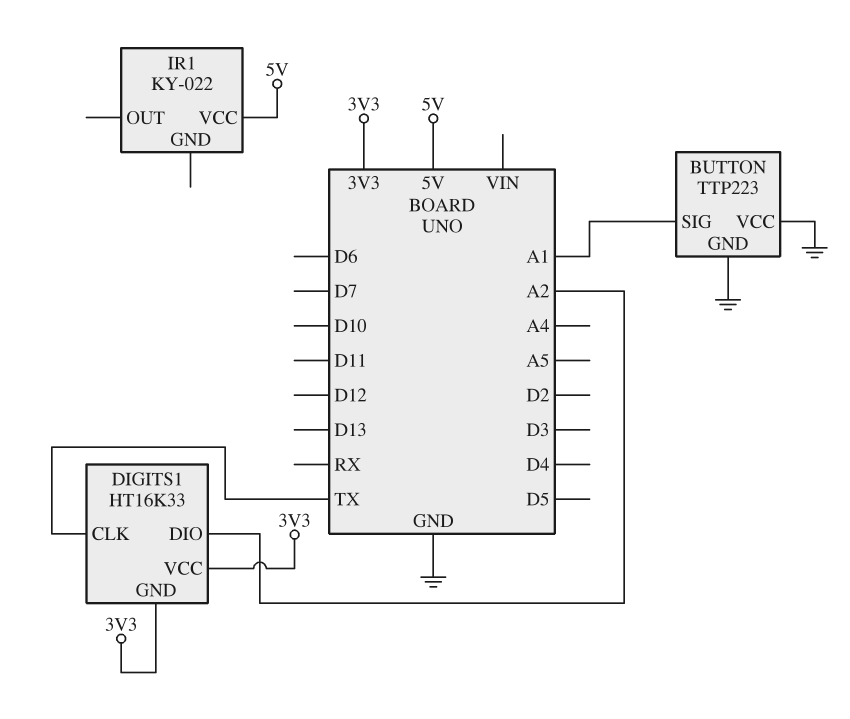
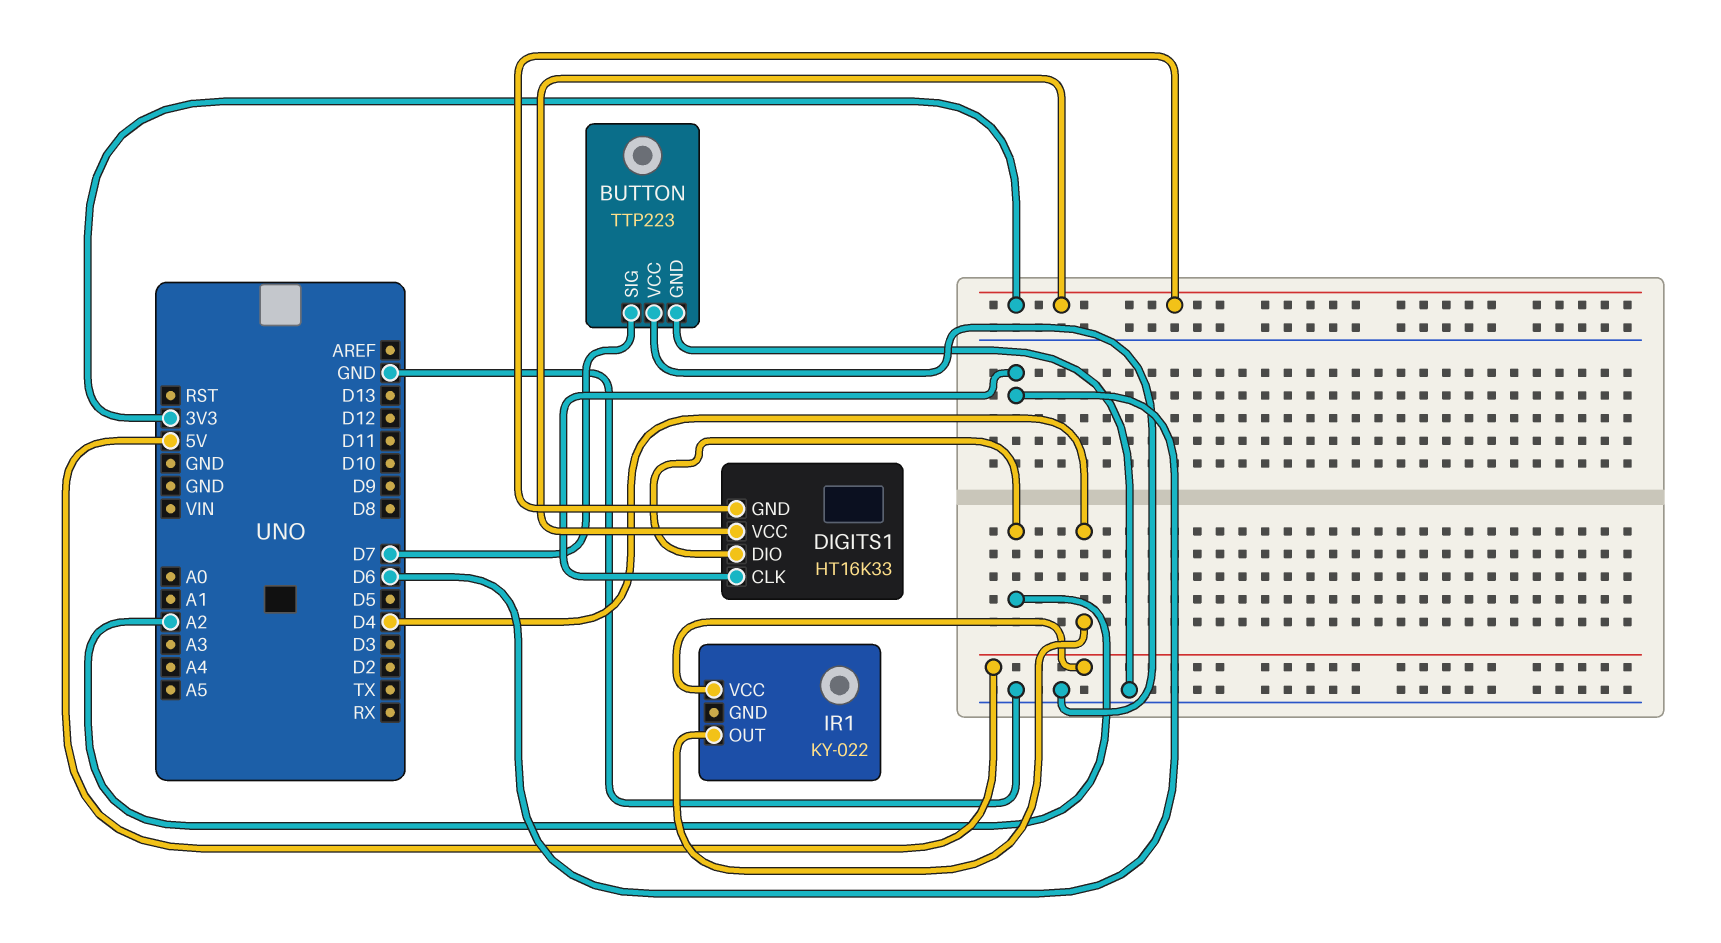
BUTTON pin SIG: A1 -> D7
DIGITS1 pin CLK: TX -> D6
IR1 pin OUT: none -> D4

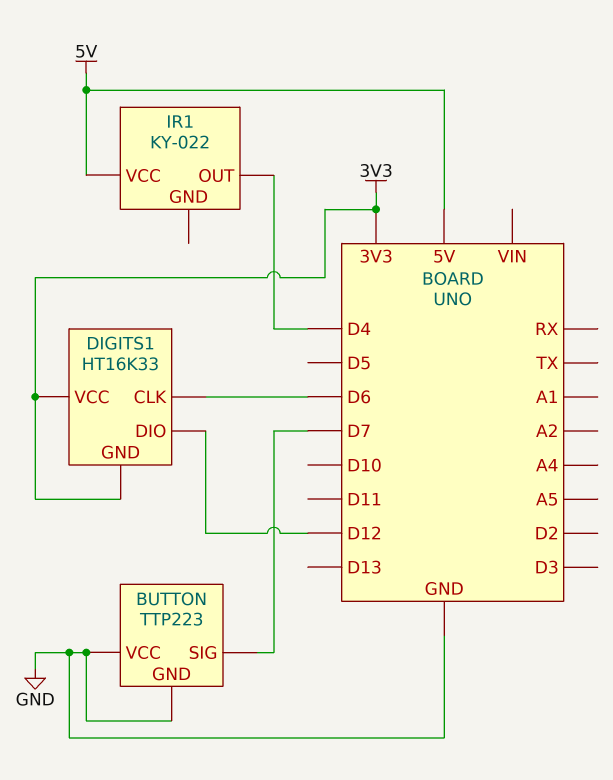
DIGITS1 pin DIO: A2 -> D12

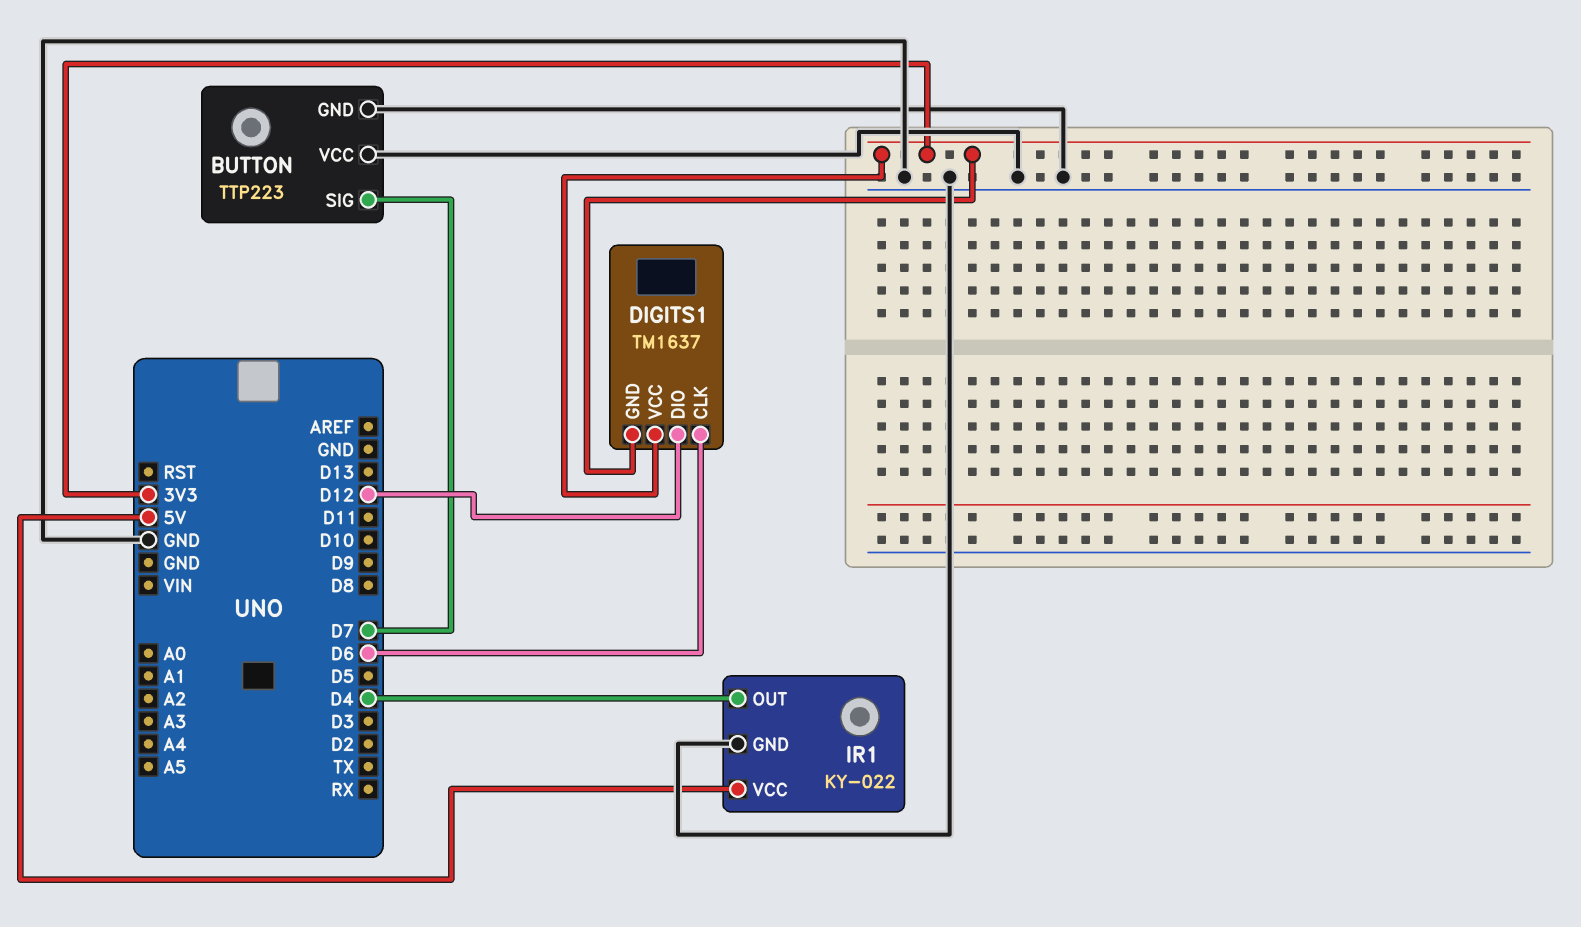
DIGITS1: HT16K33 -> TM1637
IR1 pin GND: none -> GND

